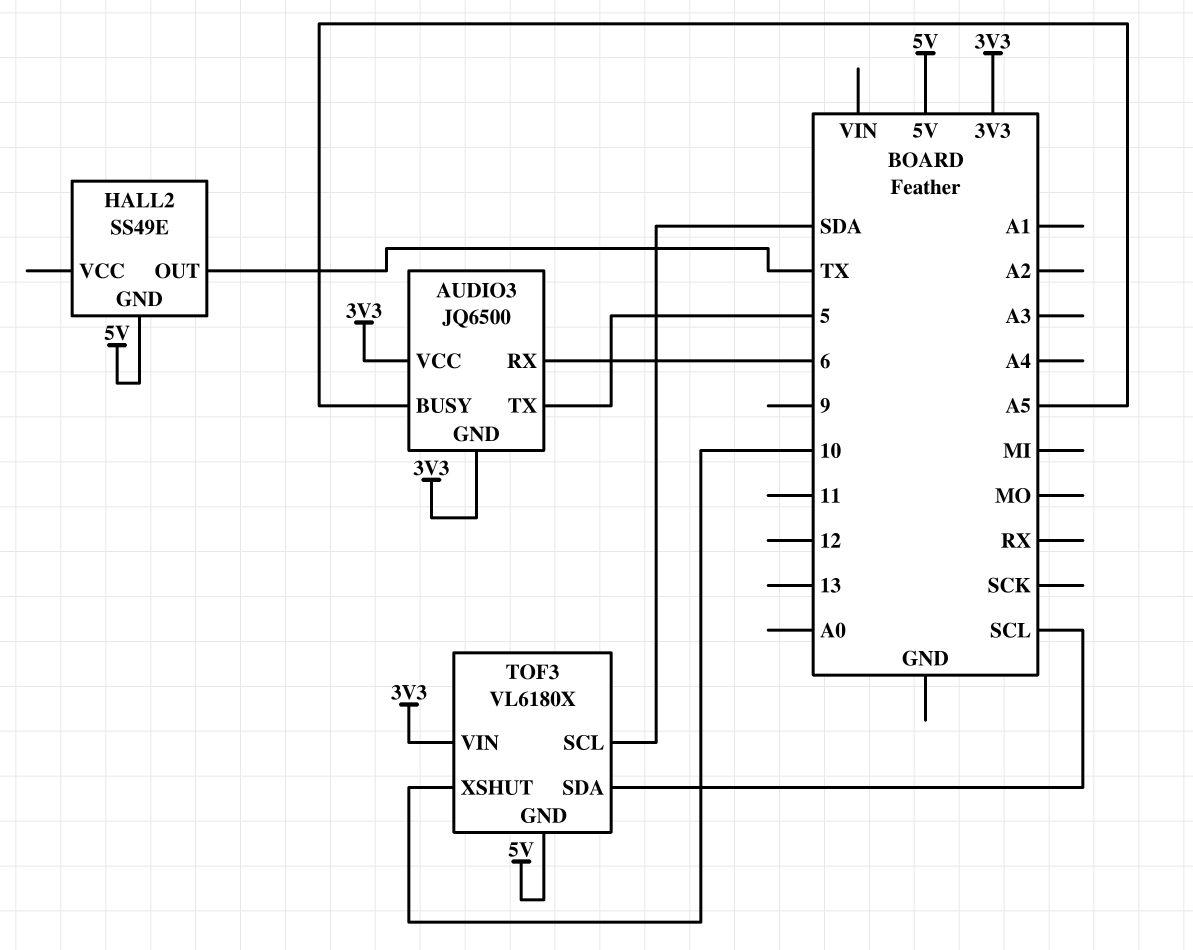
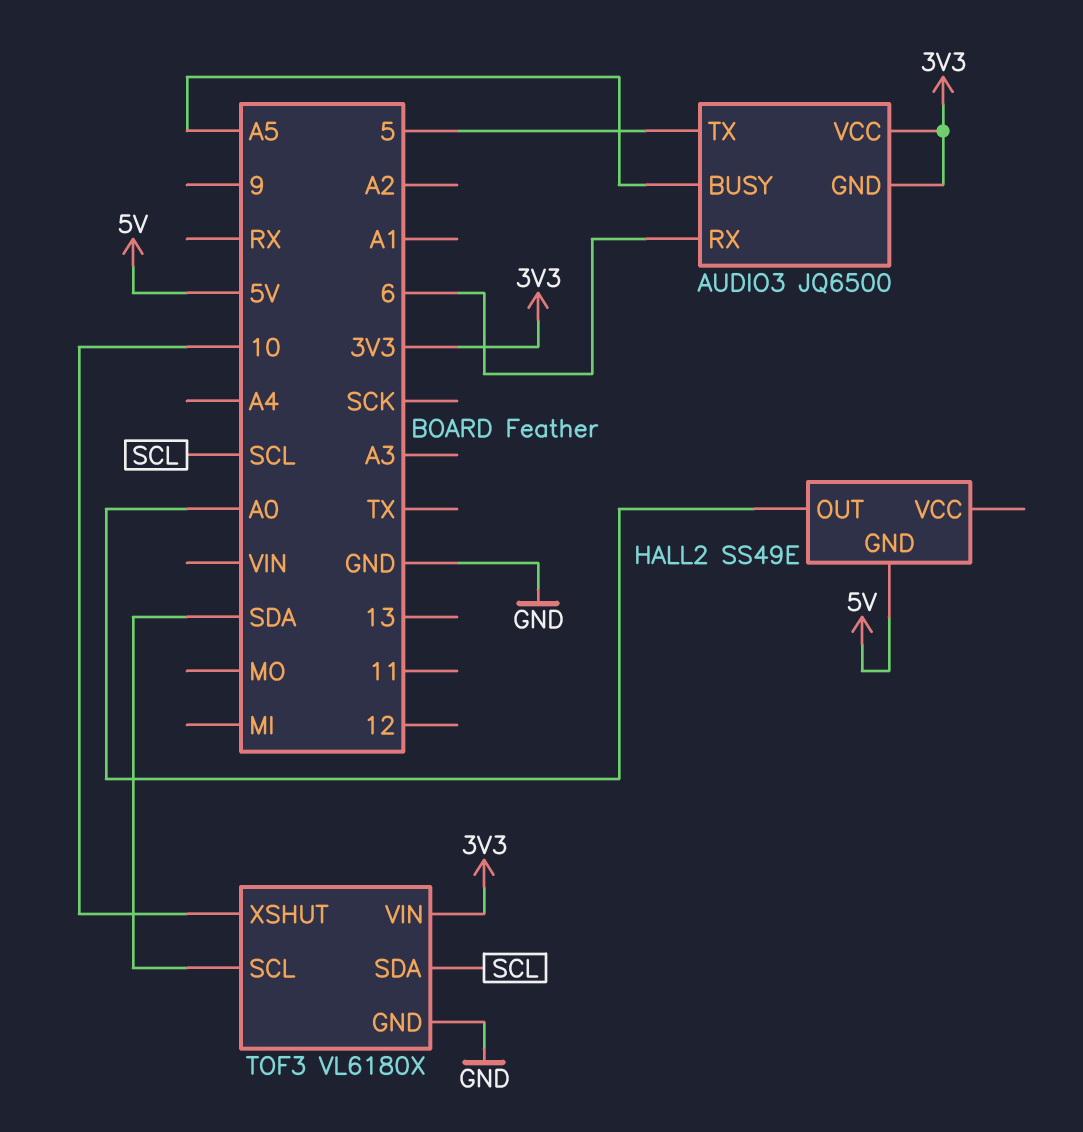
HALL2 pin OUT: TX -> A0
TOF3 pin GND: 5V -> GND

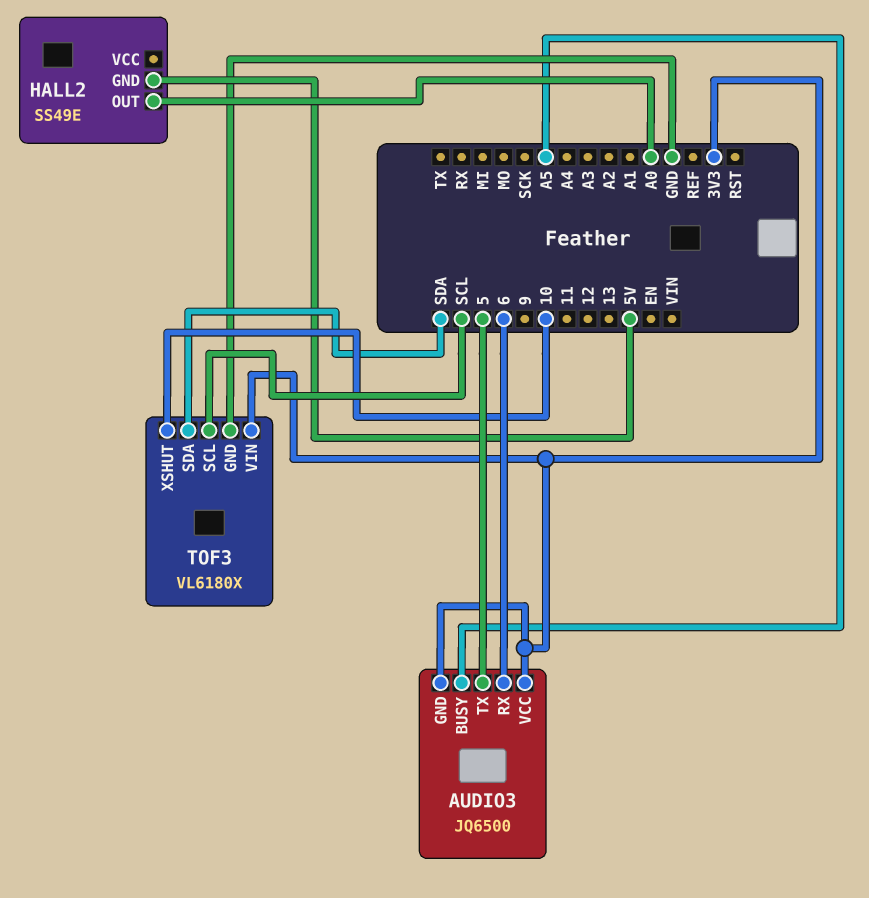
TOF3 pin SCL: SDA -> SCL
TOF3 pin SDA: SCL -> SDA

